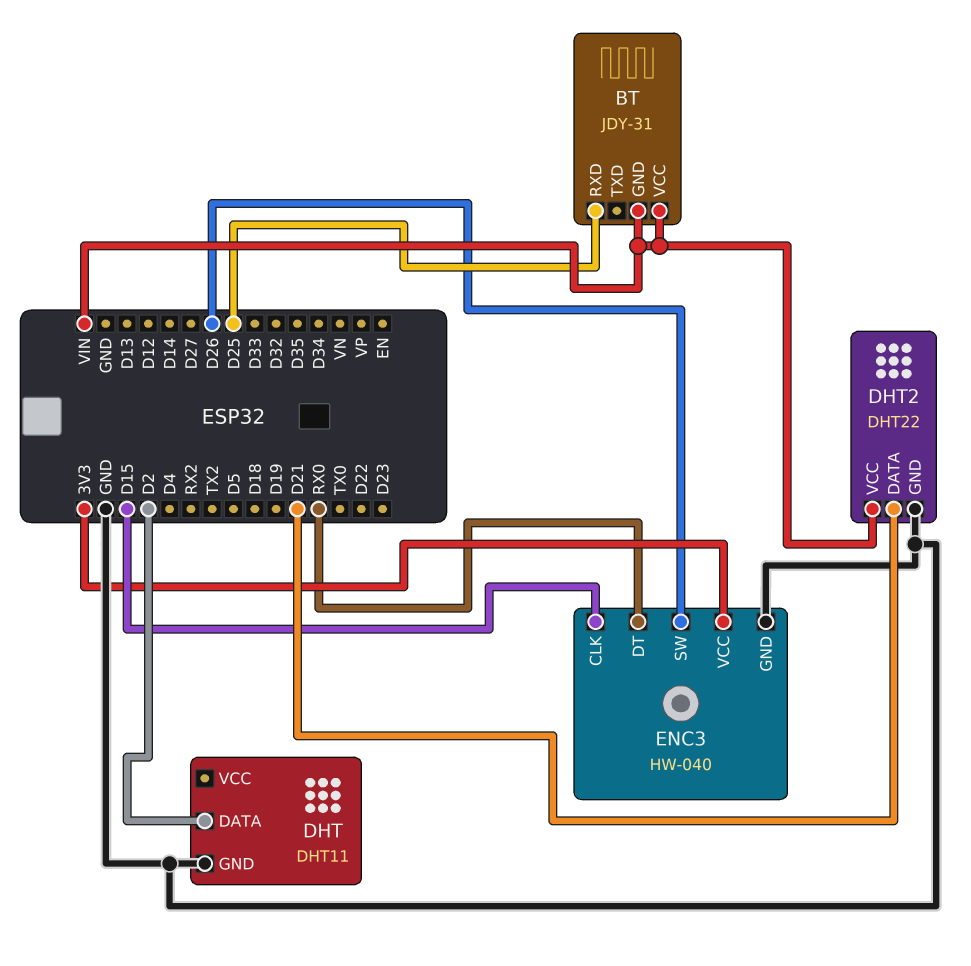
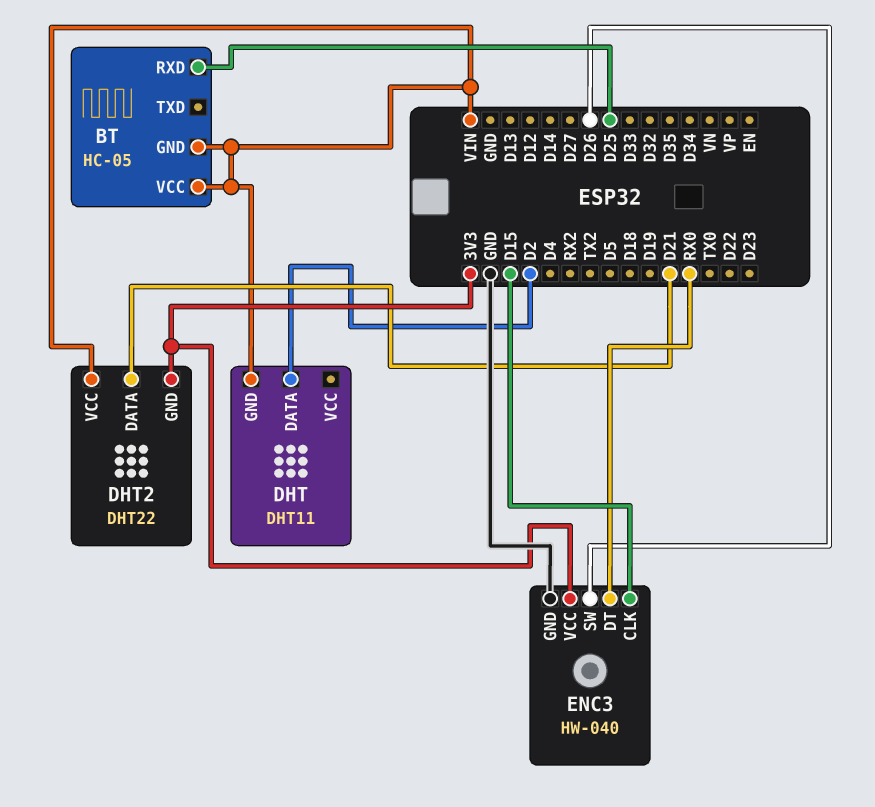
BT: JDY-31 -> HC-05
DHT pin GND: GND -> VIN
DHT2 pin GND: GND -> 3V3

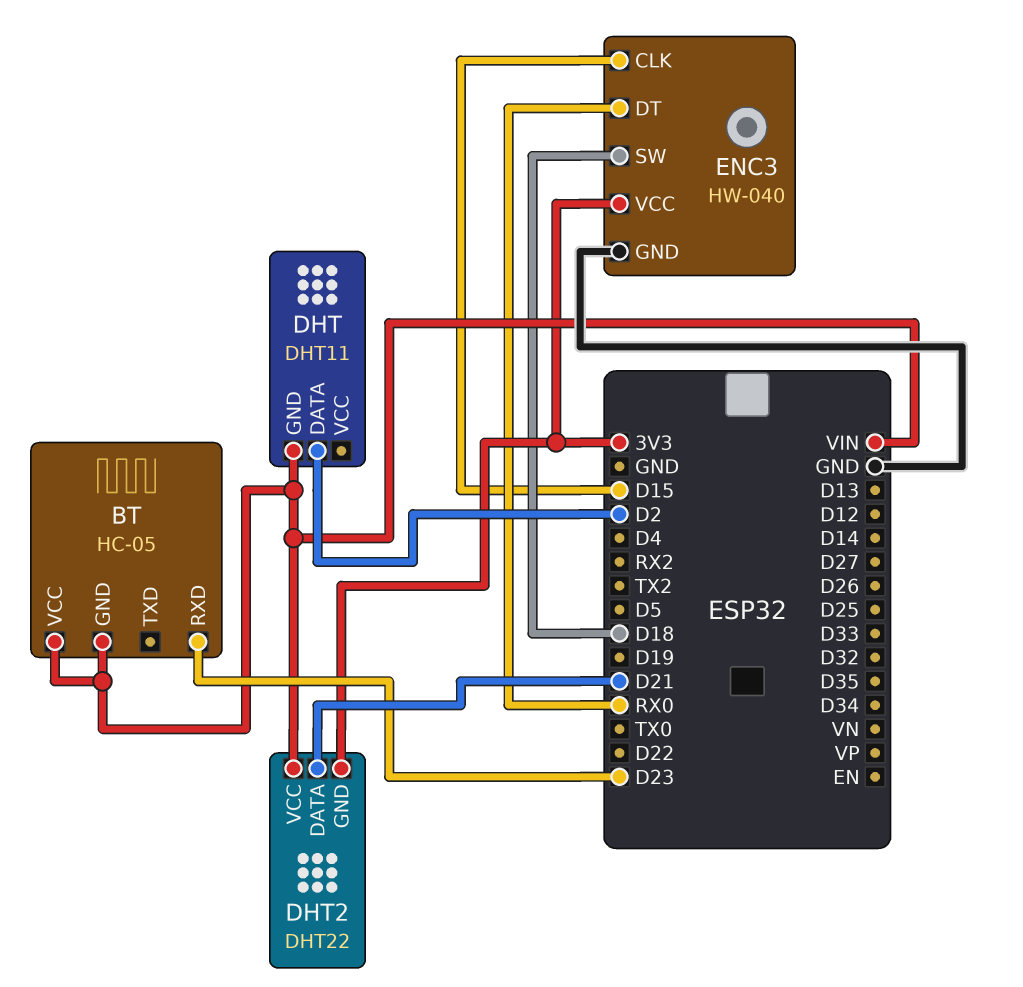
BT pin RXD: D25 -> D23
ENC3 pin SW: D26 -> D18

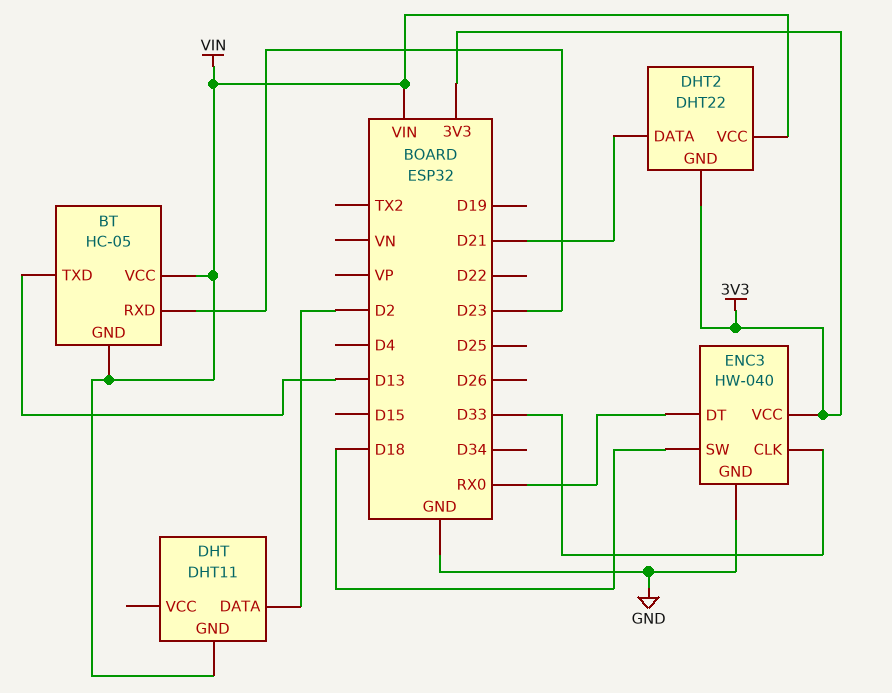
BT pin TXD: none -> D13
ENC3 pin CLK: D15 -> D33

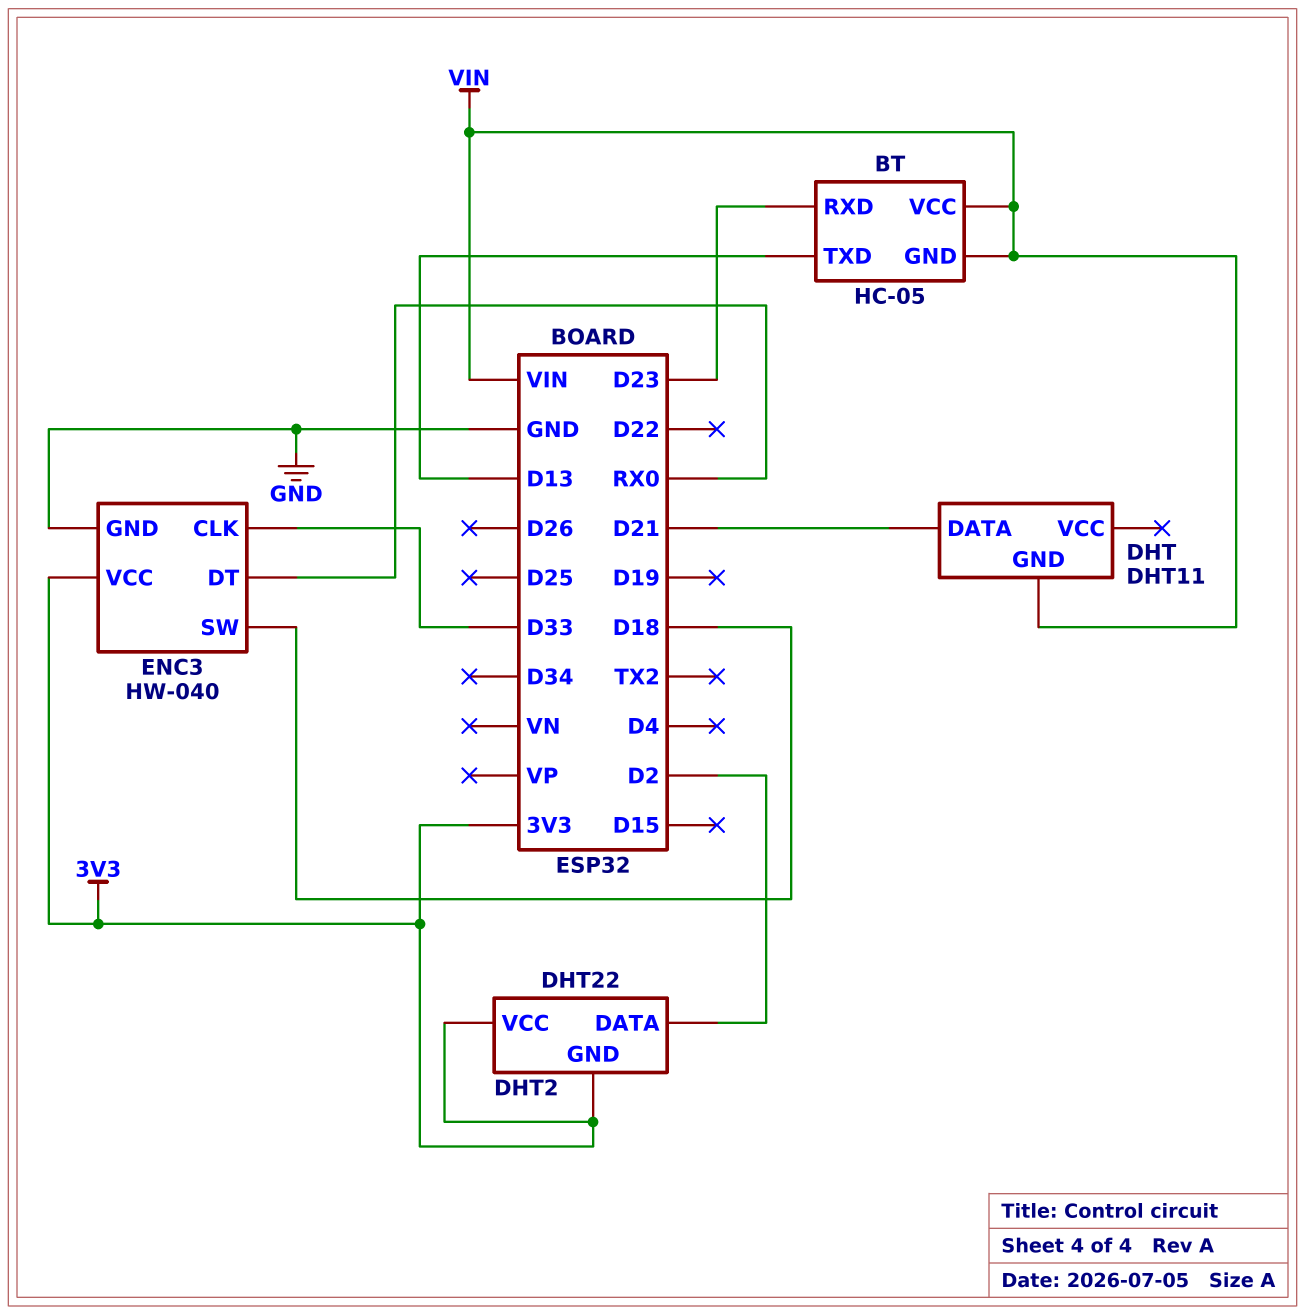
DHT pin DATA: D2 -> D21
DHT2 pin DATA: D21 -> D2
DHT2 pin VCC: VIN -> 3V3

